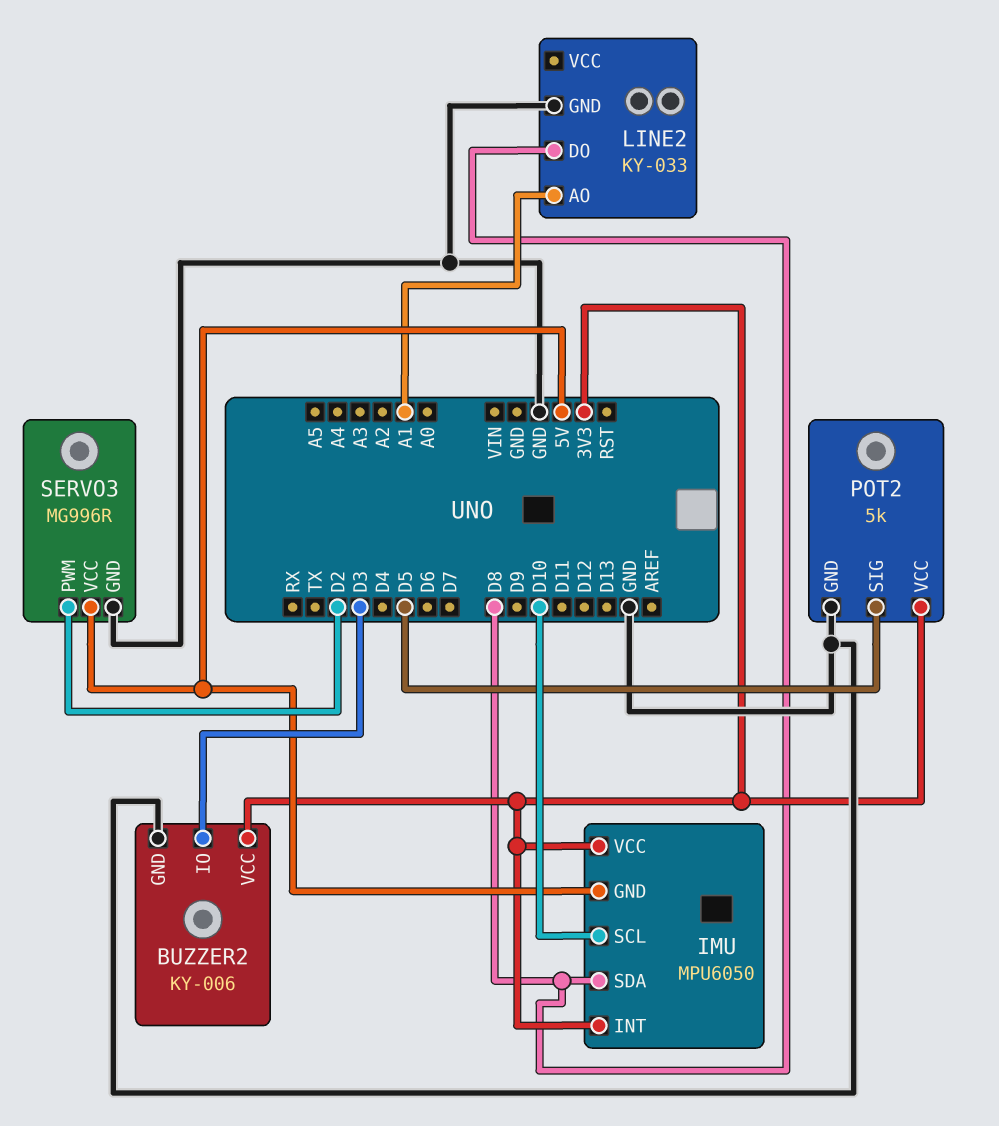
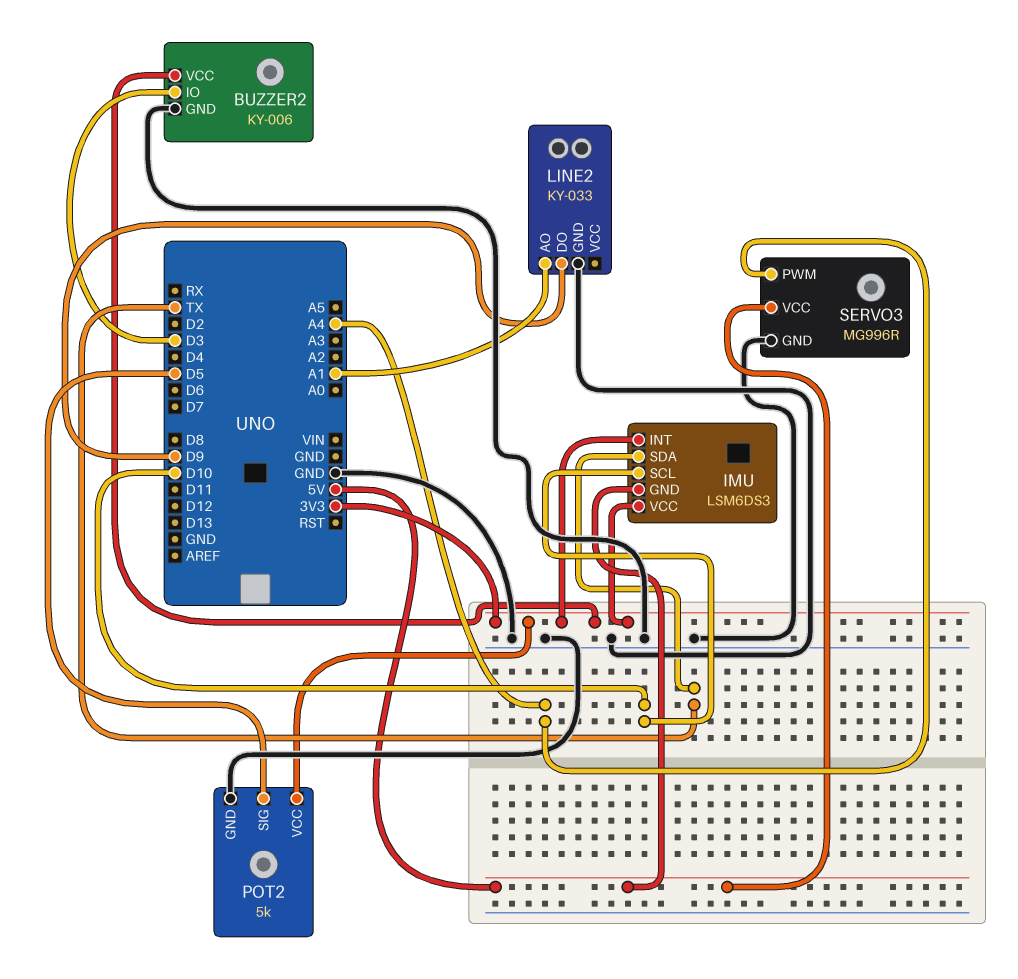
IMU: MPU6050 -> LSM6DS3
IMU pin SDA: D8 -> TX
LINE2 pin DO: D8 -> D9
SERVO3 pin PWM: D2 -> A4

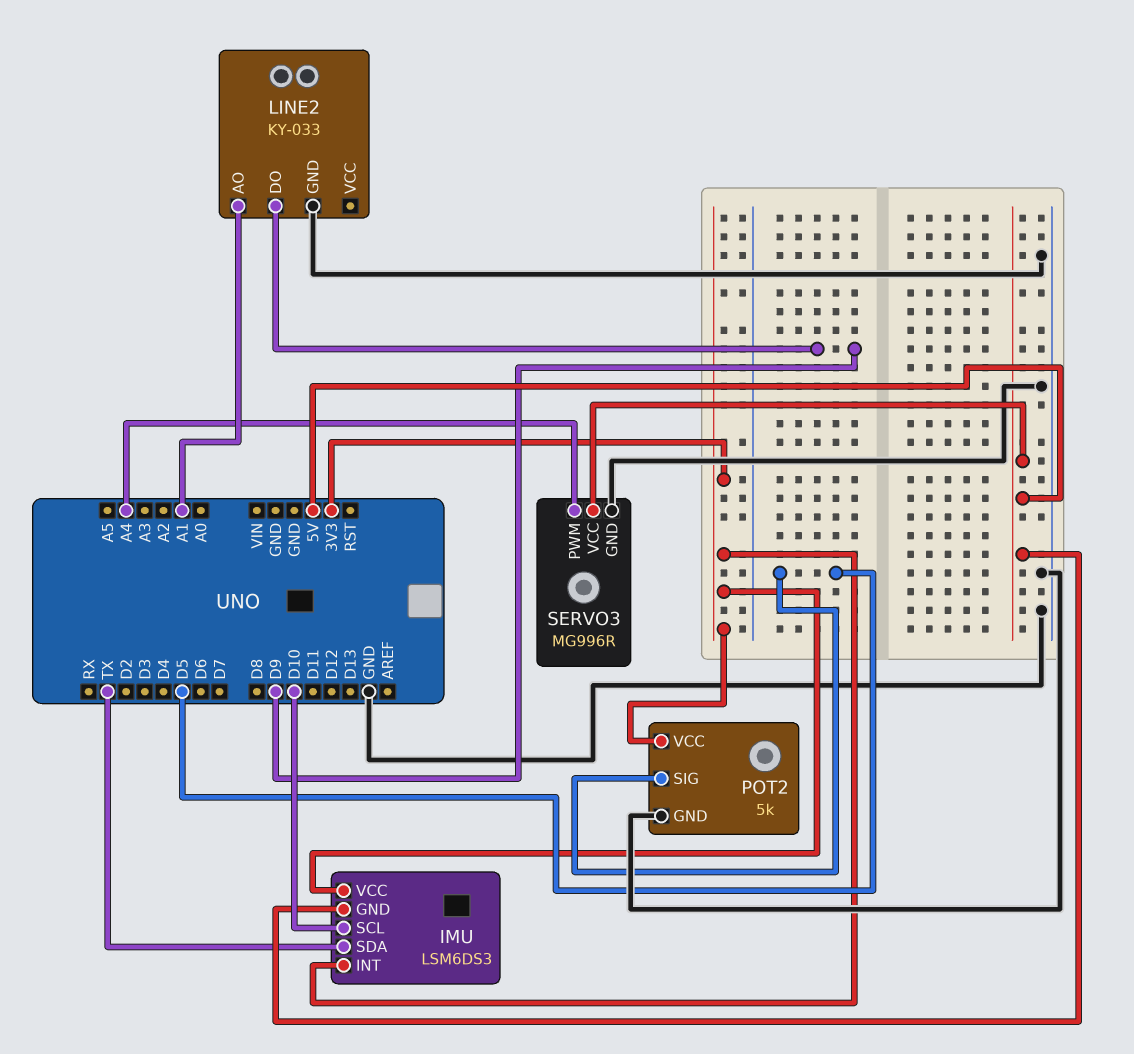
BUZZER2: KY-006 -> none
BUZZER2 pin GND: GND -> none
BUZZER2 pin IO: D3 -> none
BUZZER2 pin VCC: 3V3 -> none

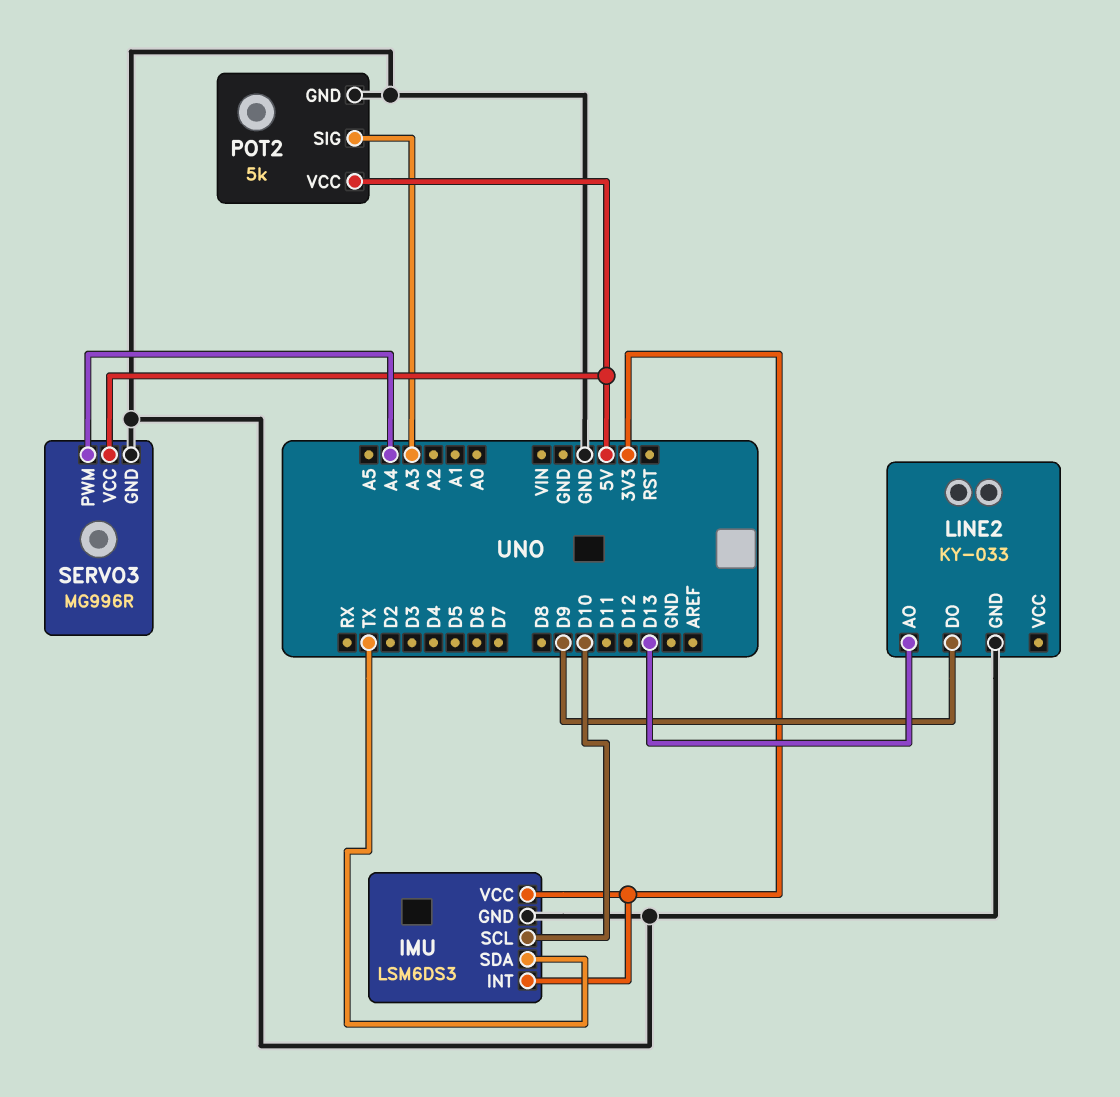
IMU pin GND: 5V -> GND
LINE2 pin AO: A1 -> D13
POT2 pin SIG: D5 -> A3
POT2 pin VCC: 3V3 -> 5V

